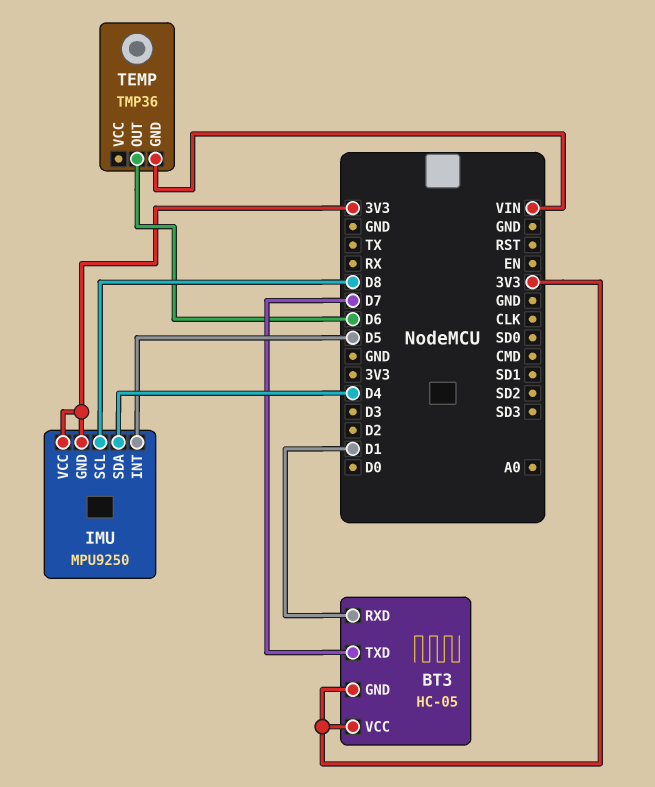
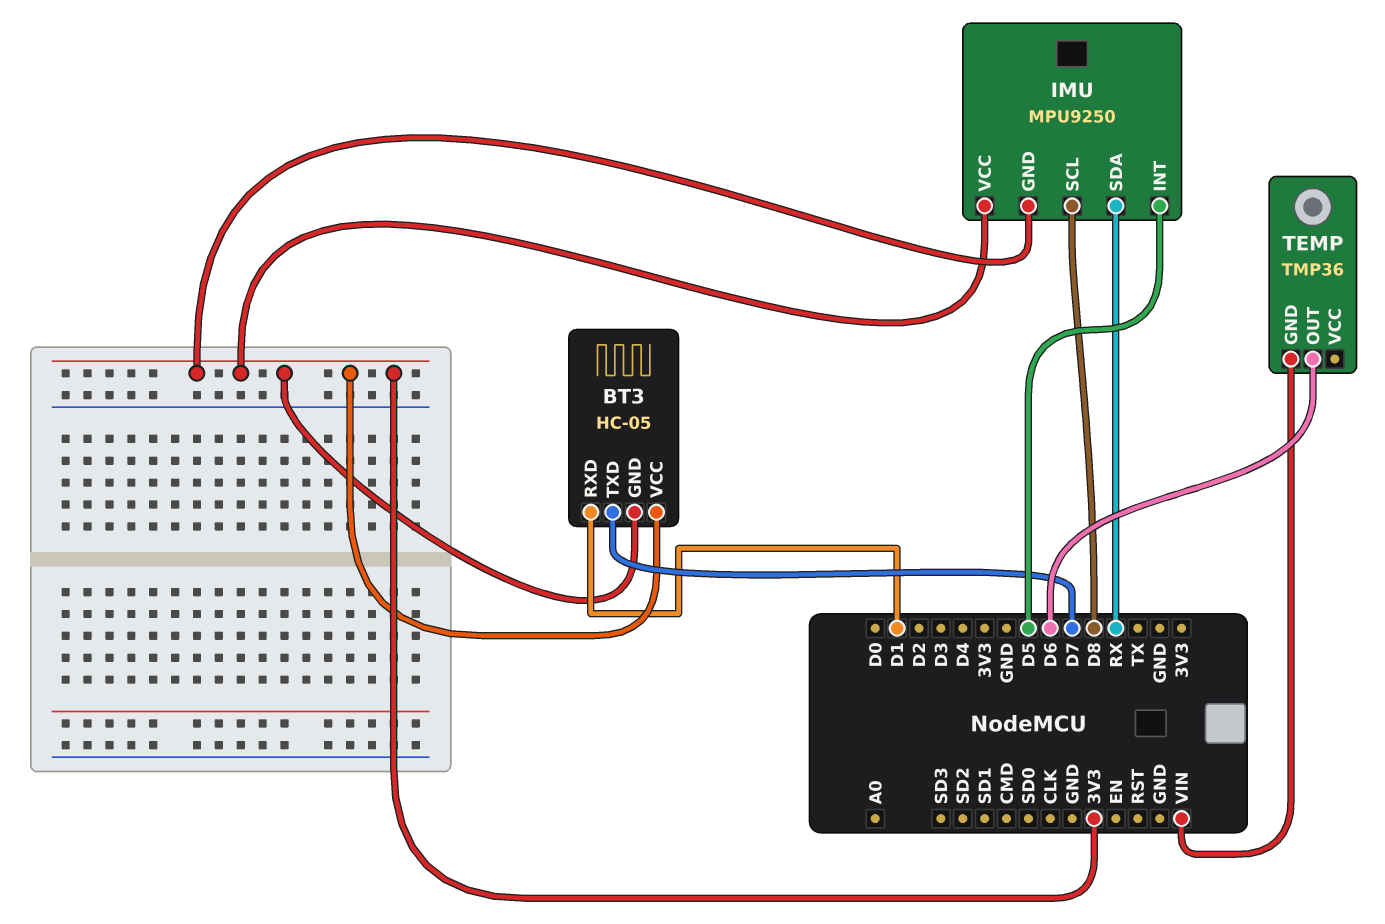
IMU pin SDA: D4 -> RX

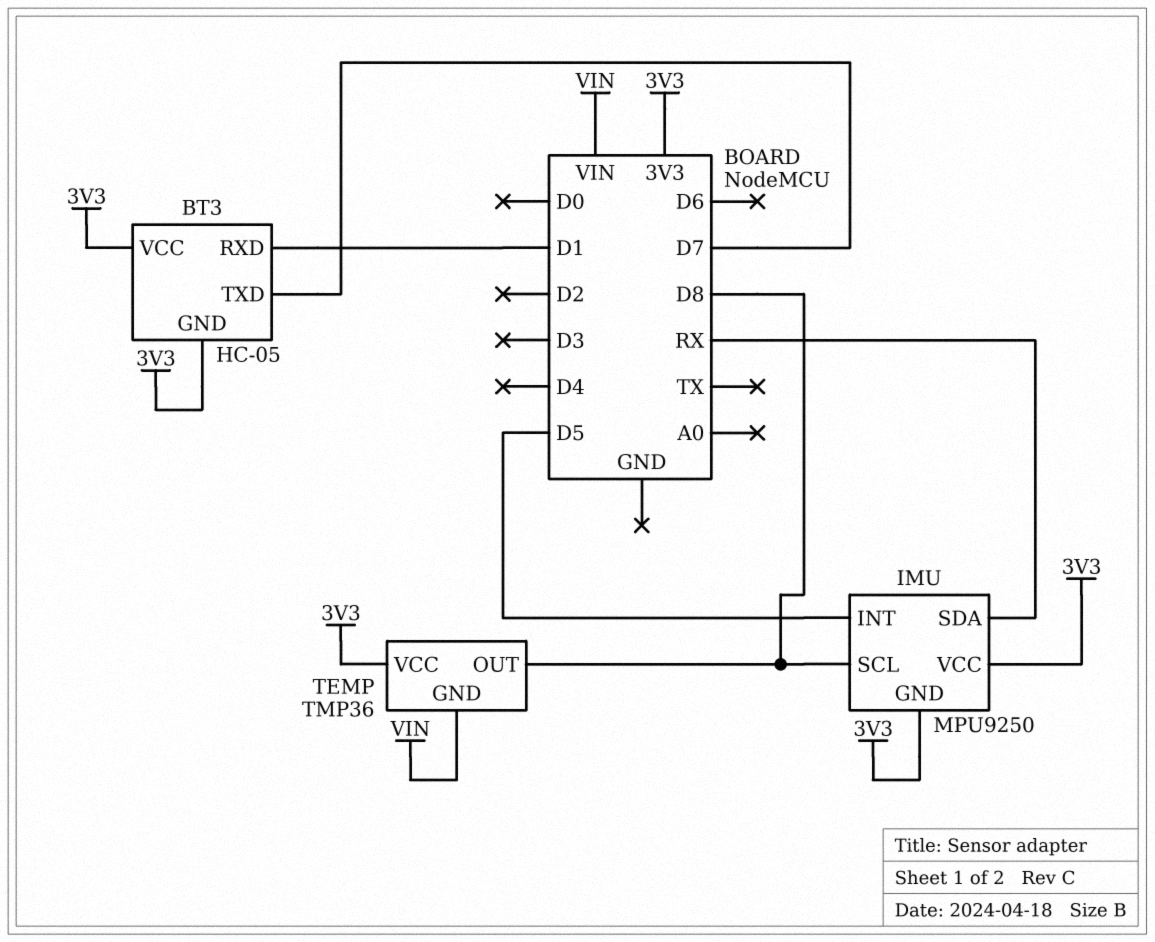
TEMP pin OUT: D6 -> D8
TEMP pin VCC: none -> 3V3

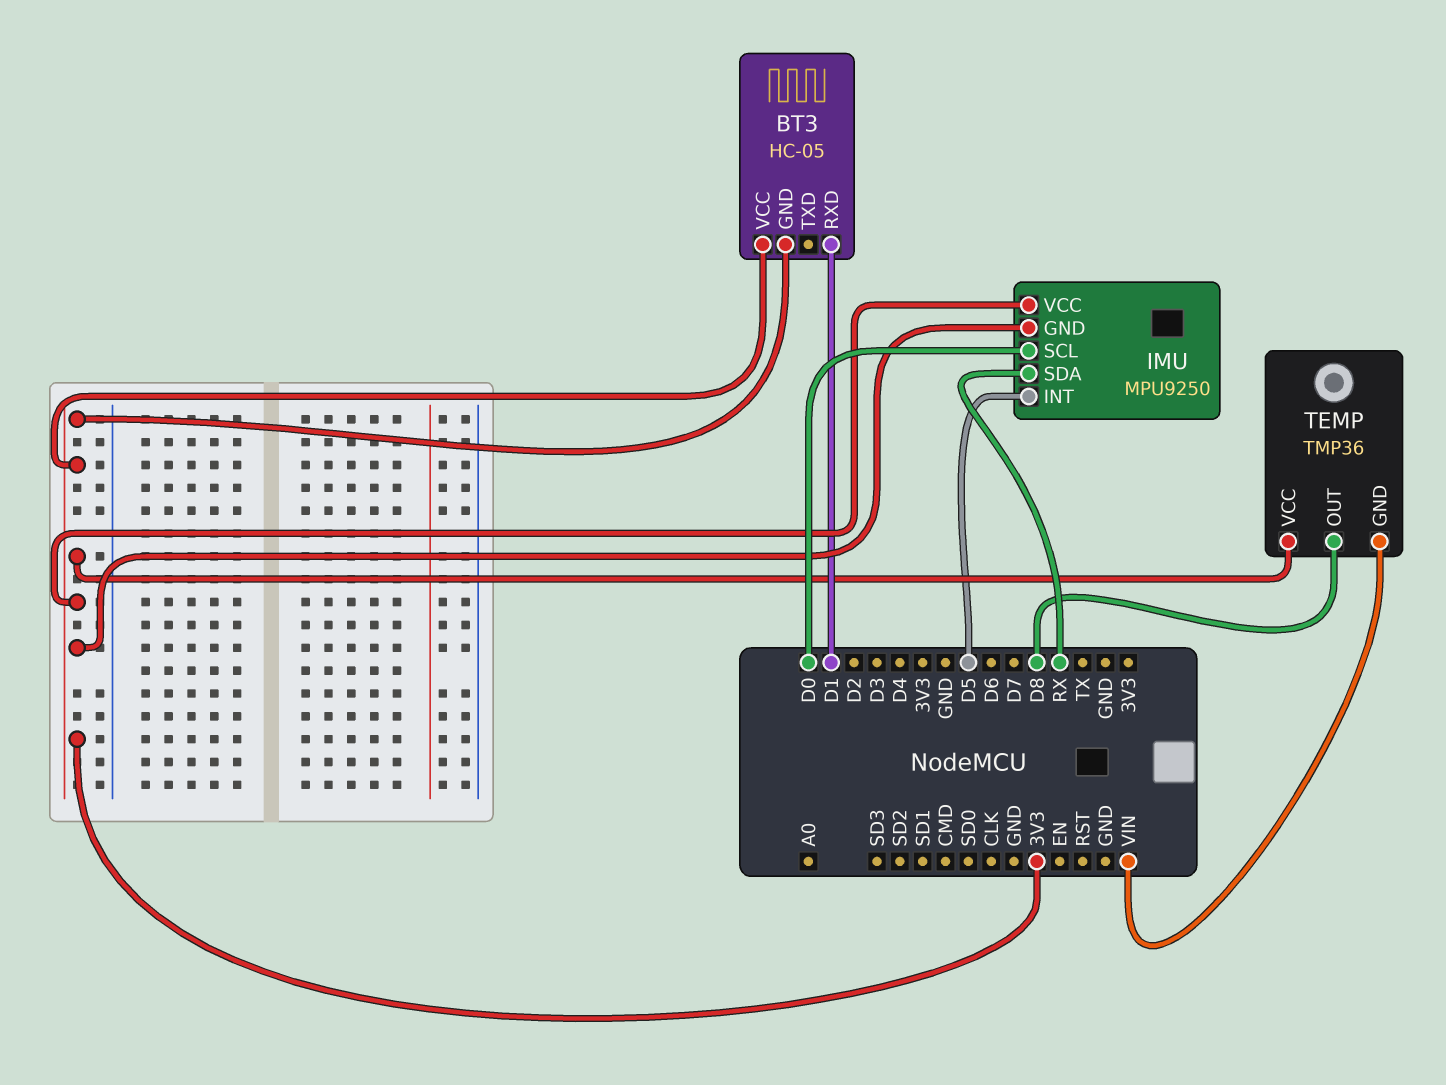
BT3 pin TXD: D7 -> none
IMU pin SCL: D8 -> D0

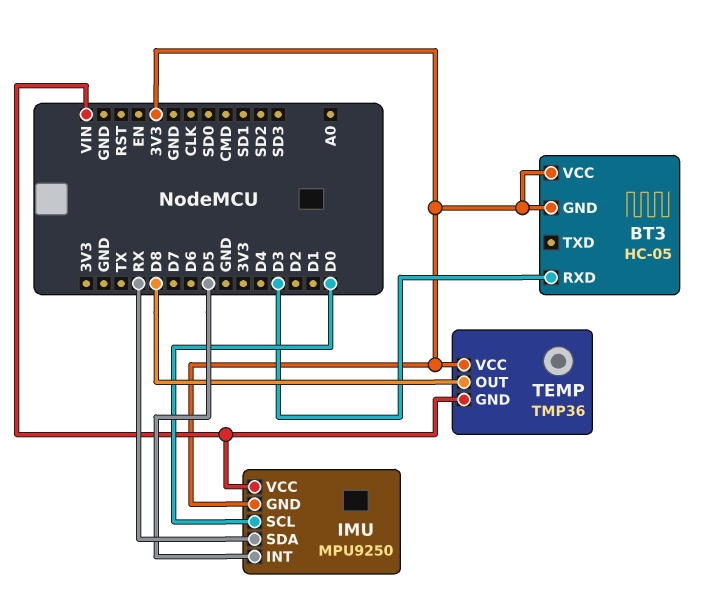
BT3 pin RXD: D1 -> D3
IMU pin VCC: 3V3 -> VIN

